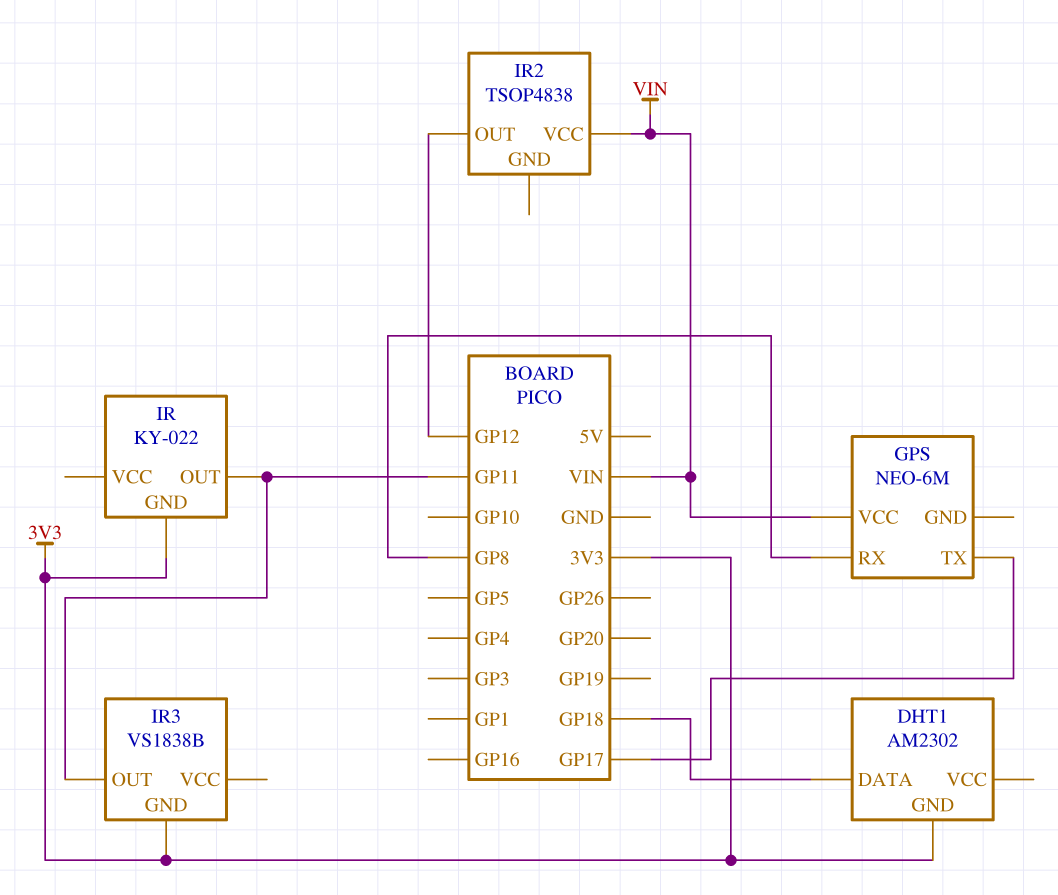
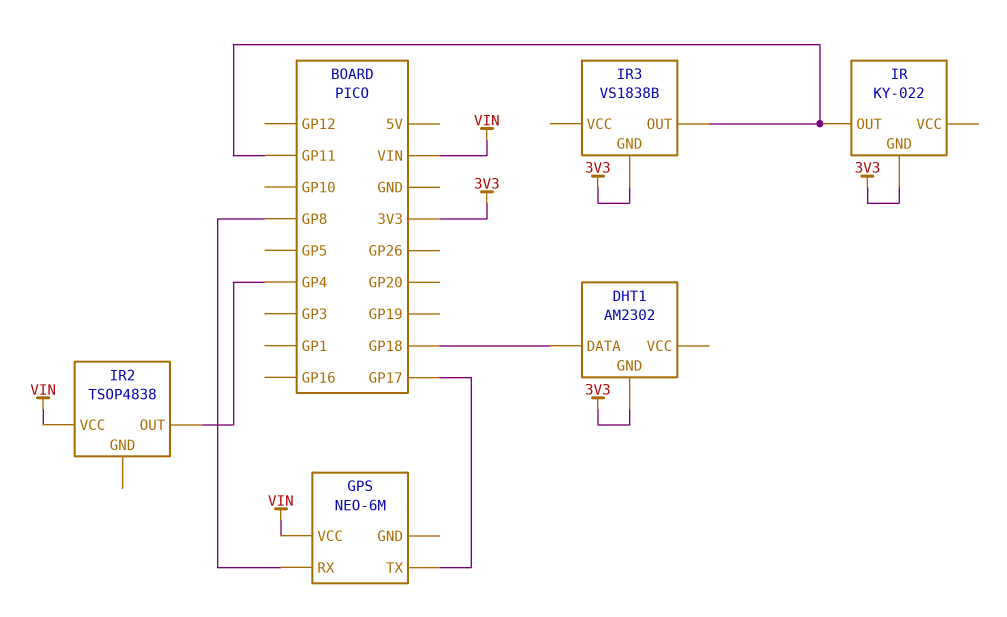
IR2 pin OUT: GP12 -> GP4

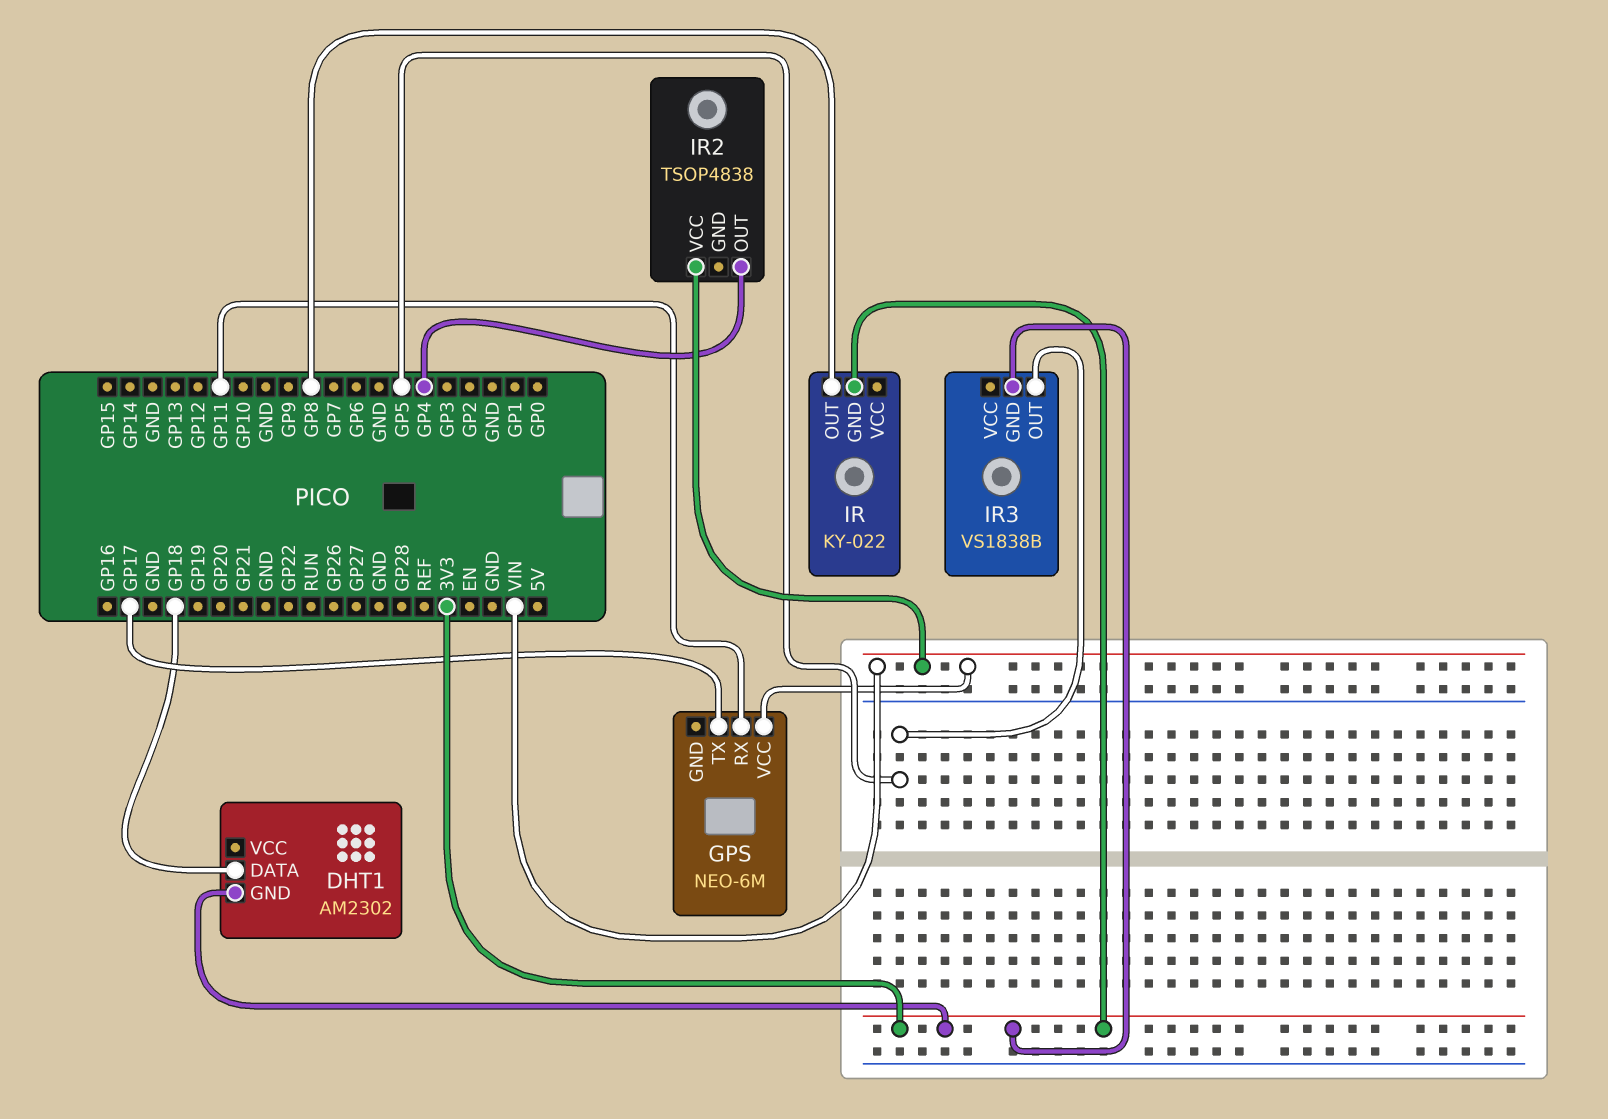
GPS pin RX: GP8 -> GP11
IR pin OUT: GP11 -> GP8
IR3 pin OUT: GP11 -> GP5

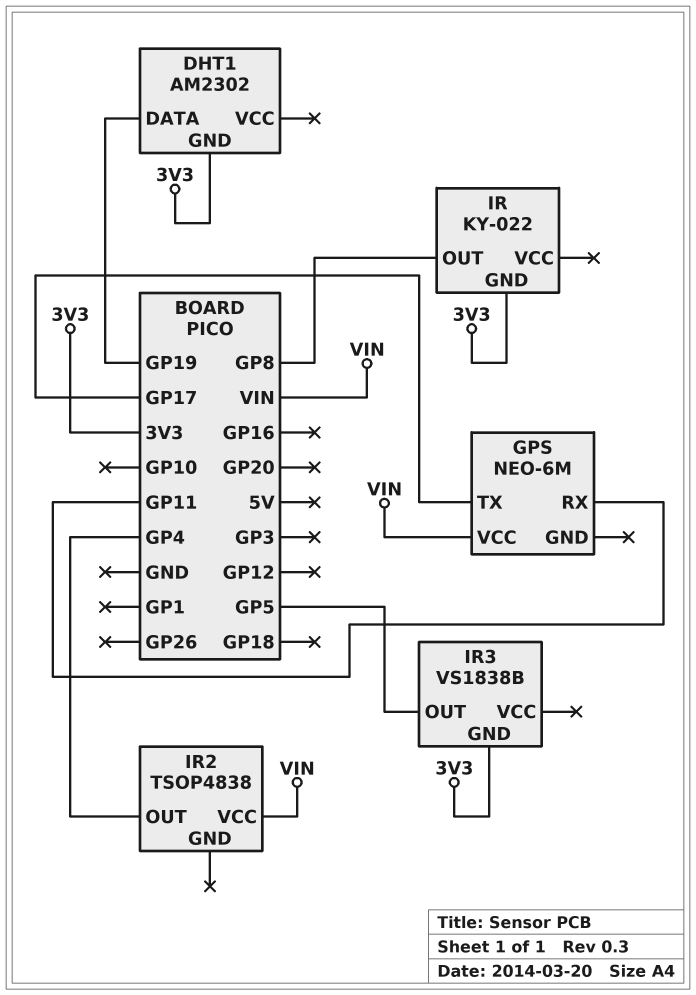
DHT1 pin DATA: GP18 -> GP19

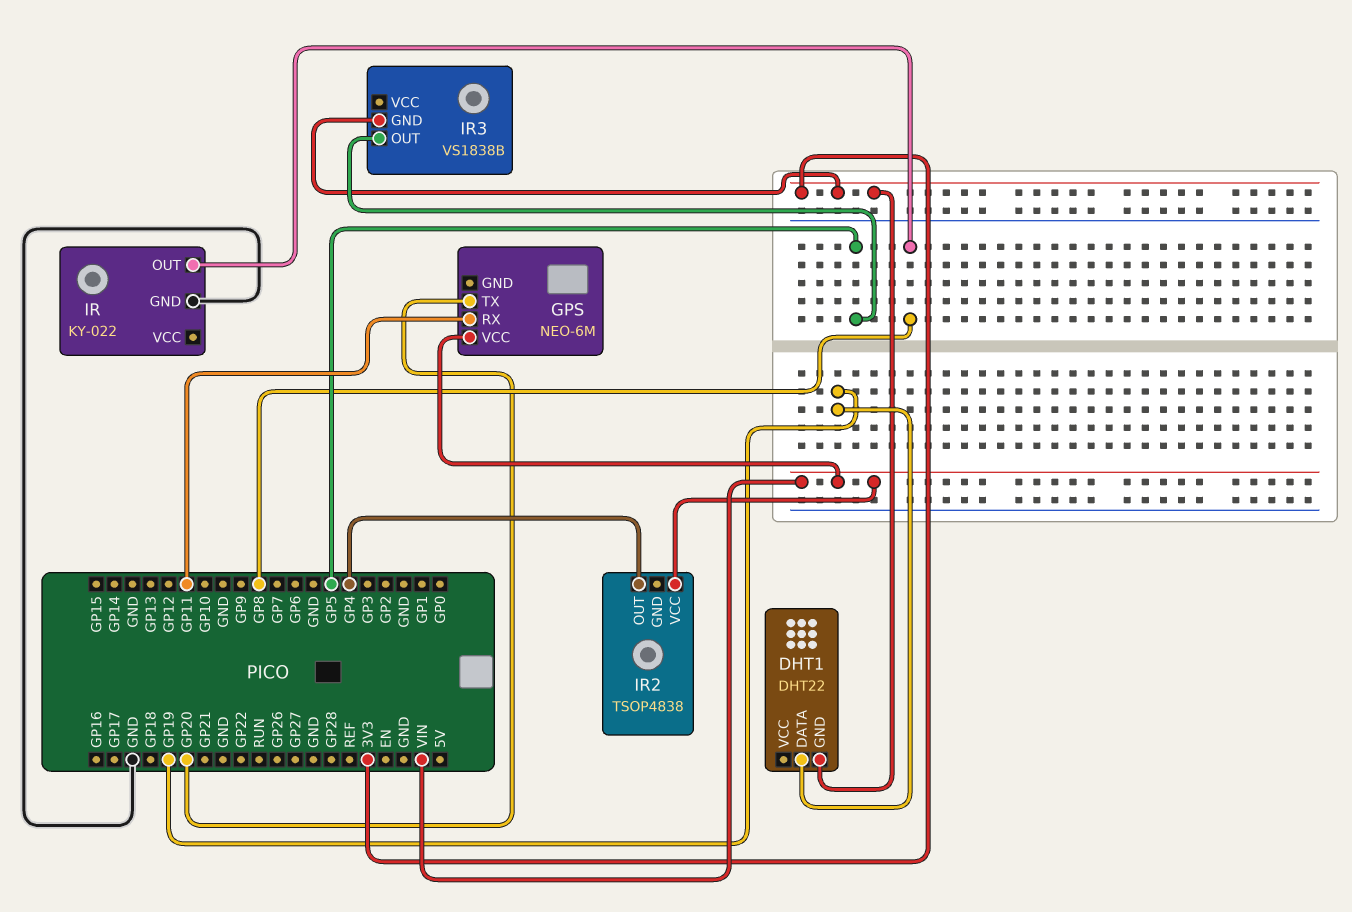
DHT1: AM2302 -> DHT22
GPS pin TX: GP17 -> GP20
IR pin GND: 3V3 -> GND

